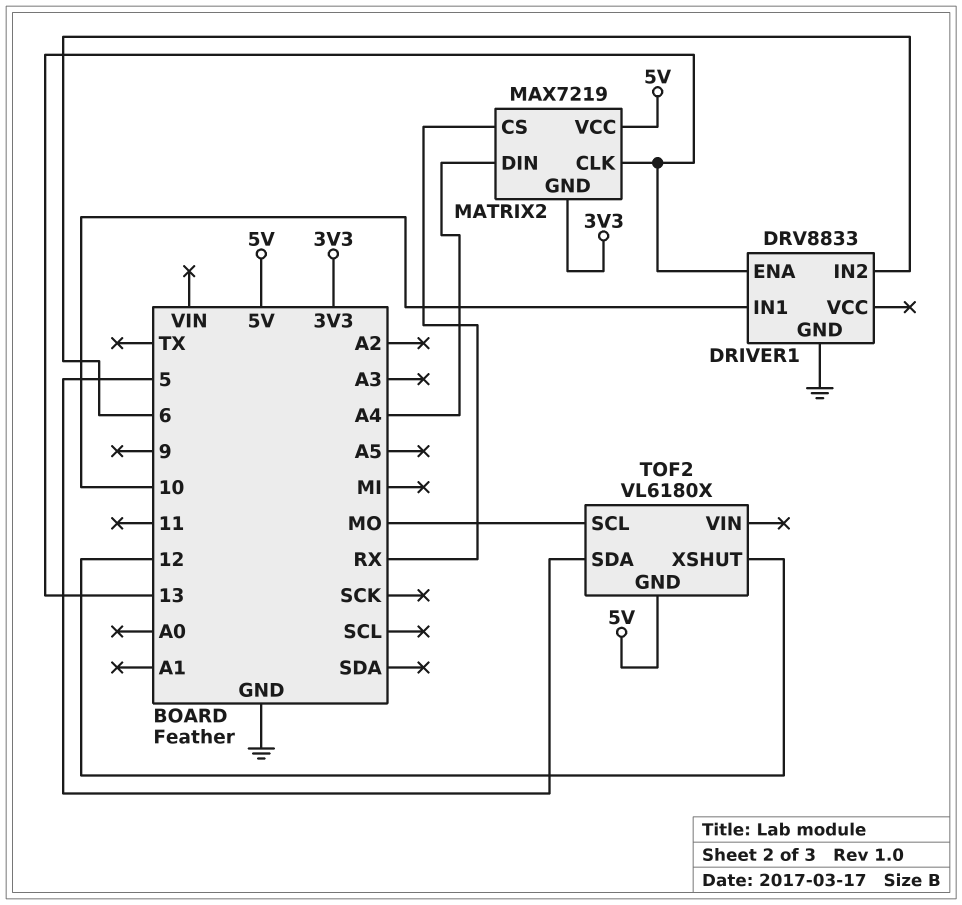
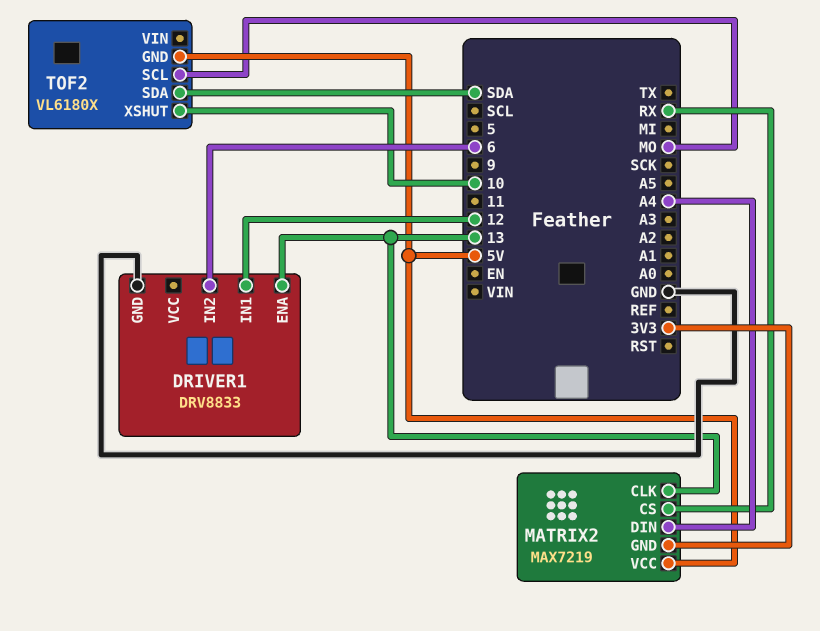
DRIVER1 pin IN1: 10 -> 12
TOF2 pin SDA: 5 -> SDA
TOF2 pin XSHUT: 12 -> 10

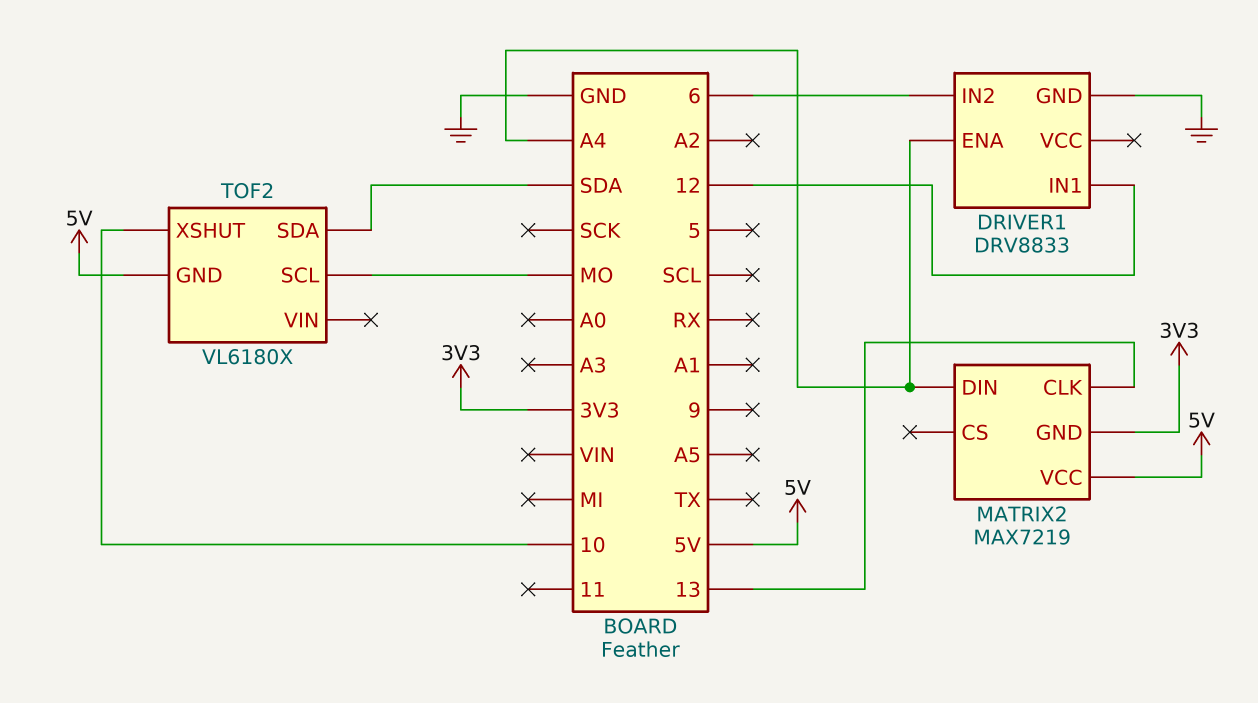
DRIVER1 pin ENA: 13 -> A4
MATRIX2 pin CS: RX -> none

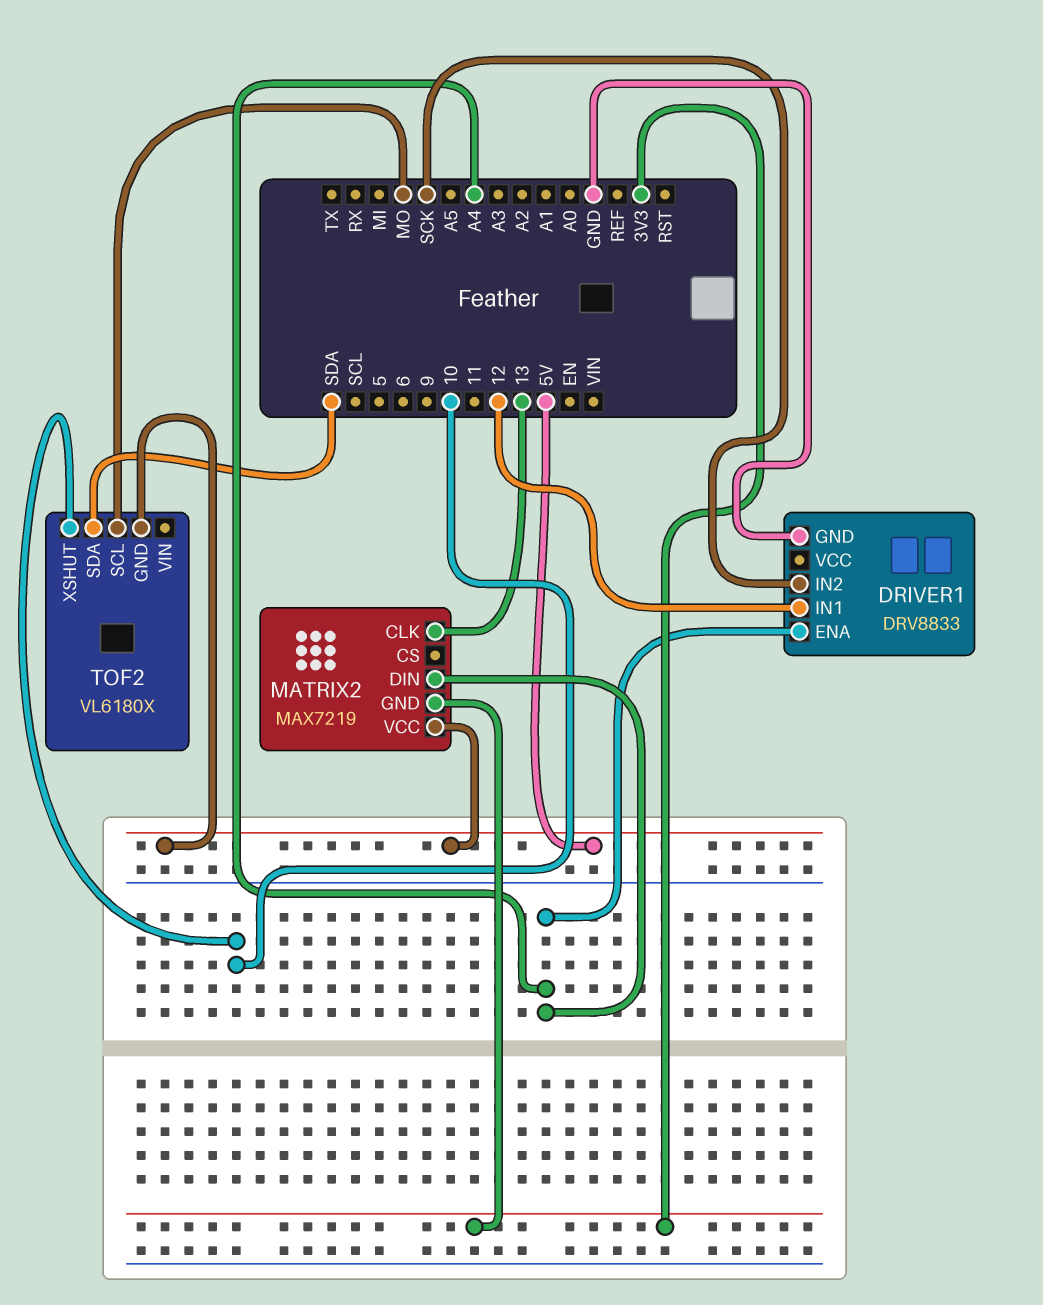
DRIVER1 pin IN2: 6 -> SCK

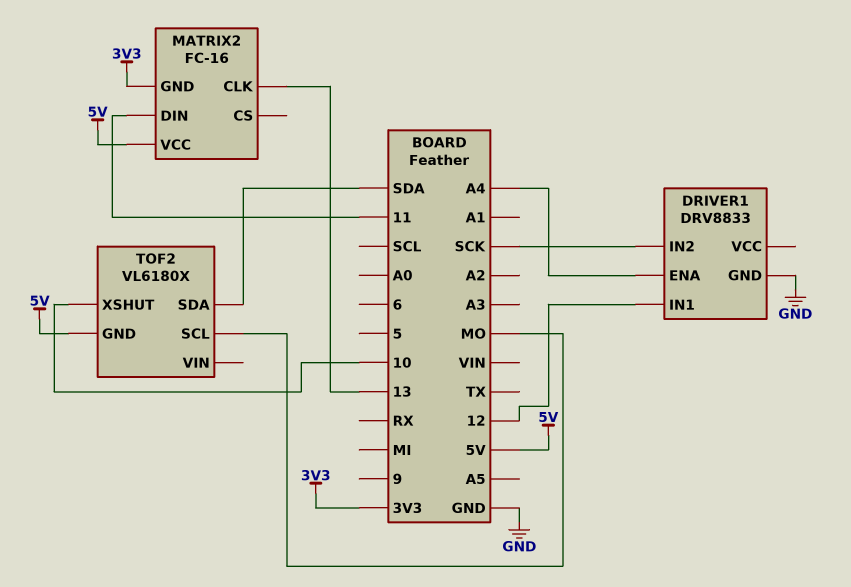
MATRIX2: MAX7219 -> FC-16
MATRIX2 pin DIN: A4 -> 11

